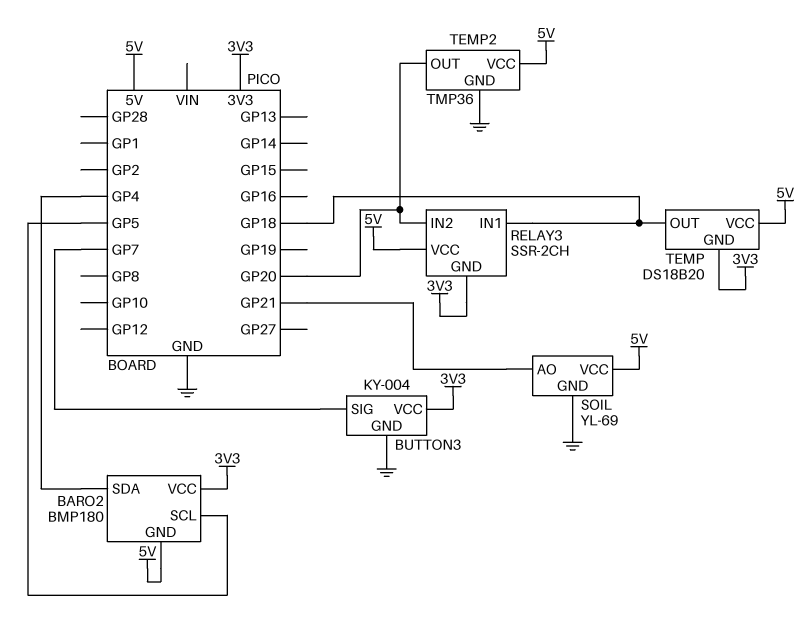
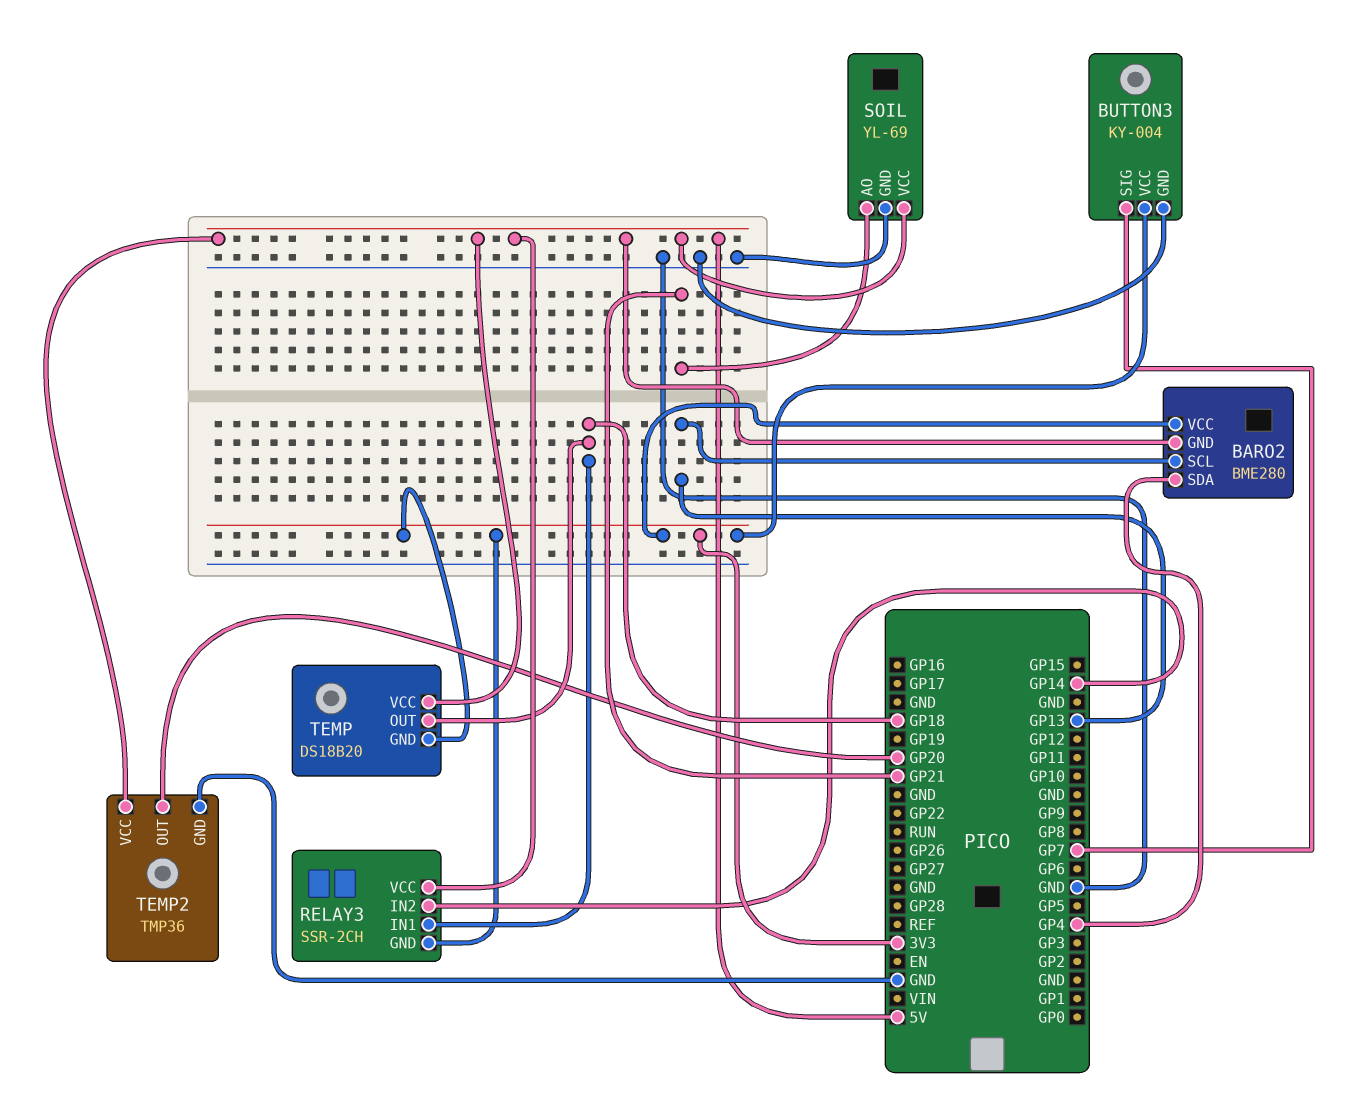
BARO2: BMP180 -> BME280
BARO2 pin SCL: GP5 -> GP13
RELAY3 pin IN2: GP20 -> GP14

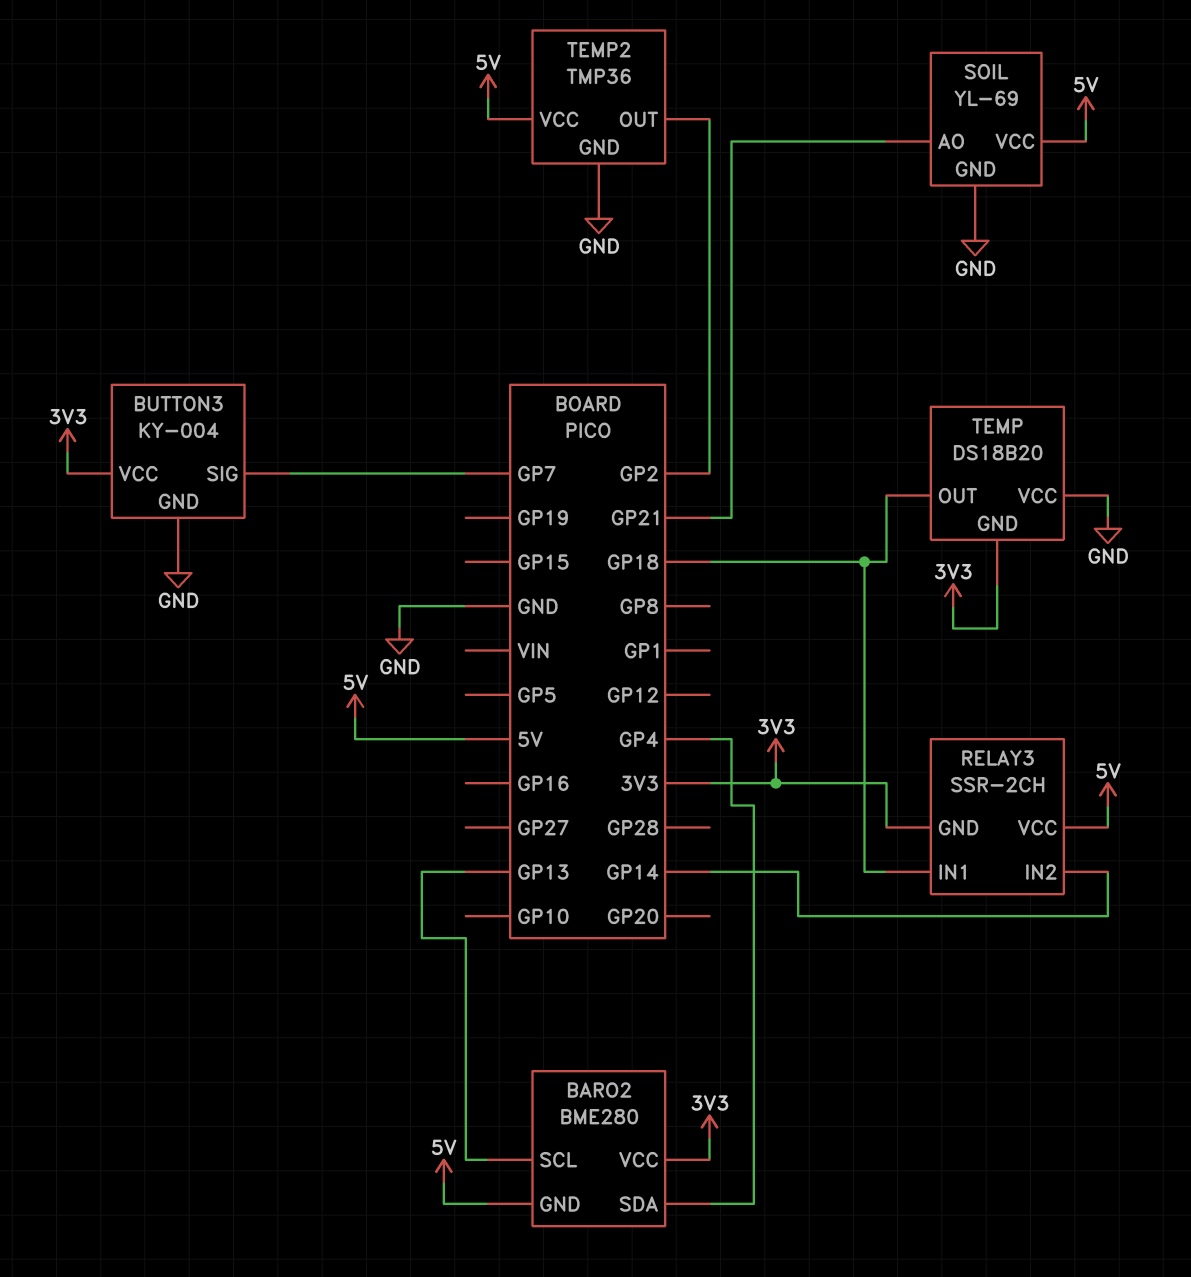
TEMP pin VCC: 5V -> GND
TEMP2 pin OUT: GP20 -> GP2

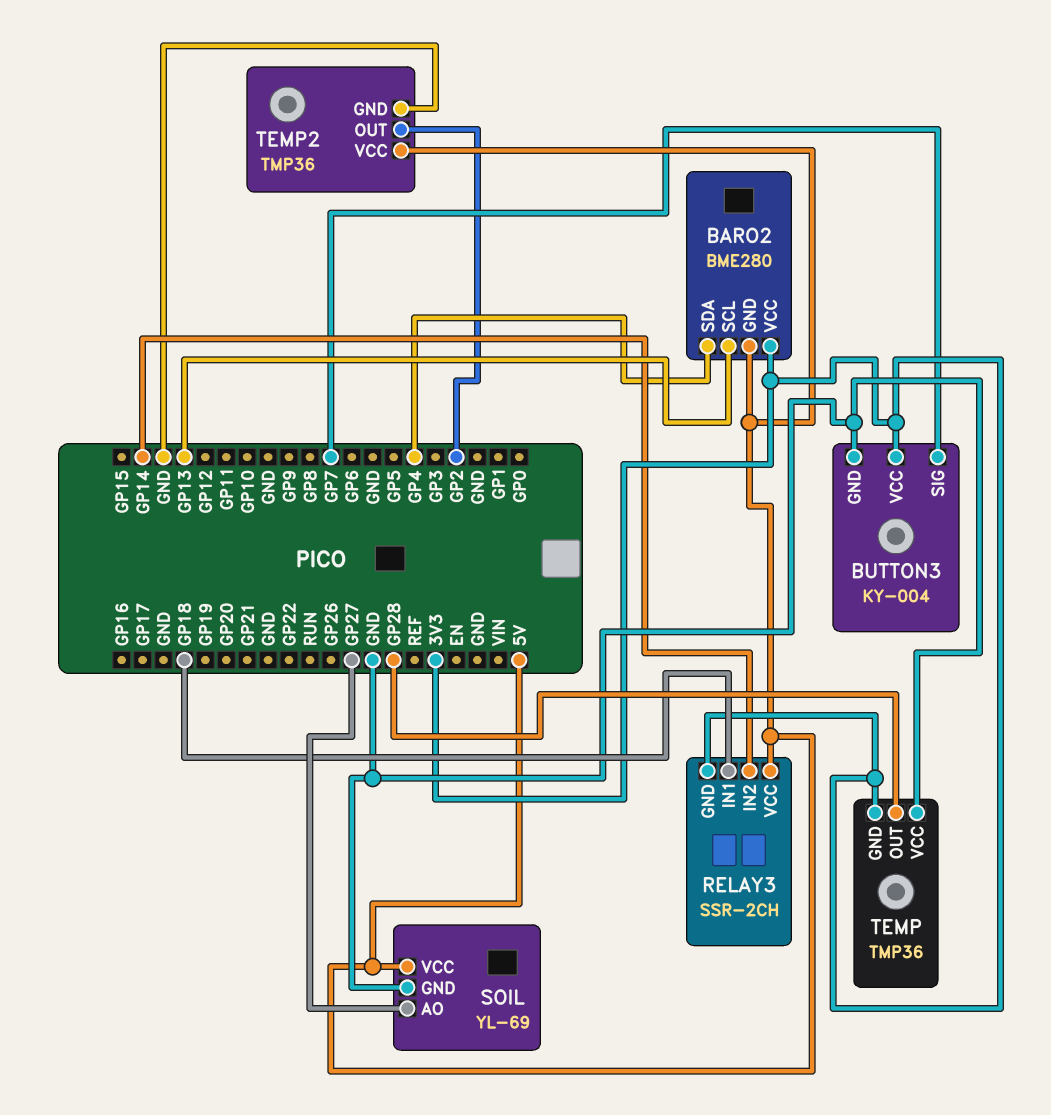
SOIL pin AO: GP21 -> GP27
TEMP: DS18B20 -> TMP36
TEMP pin OUT: GP18 -> GP28

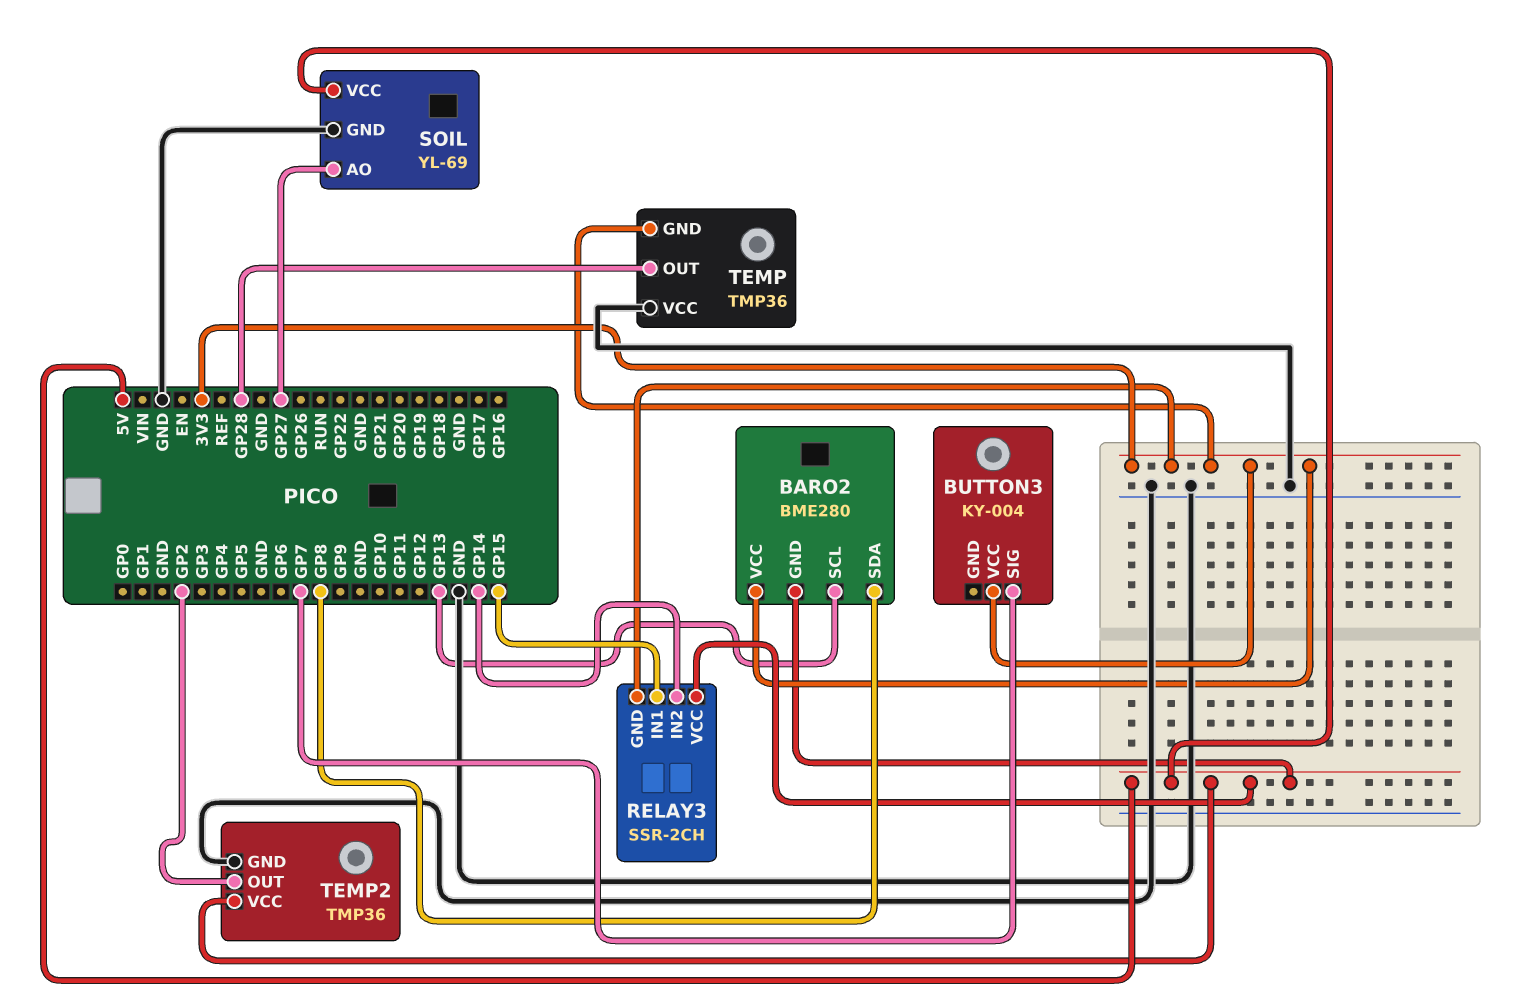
BARO2 pin SDA: GP4 -> GP8
BUTTON3 pin GND: GND -> none
RELAY3 pin IN1: GP18 -> GP15

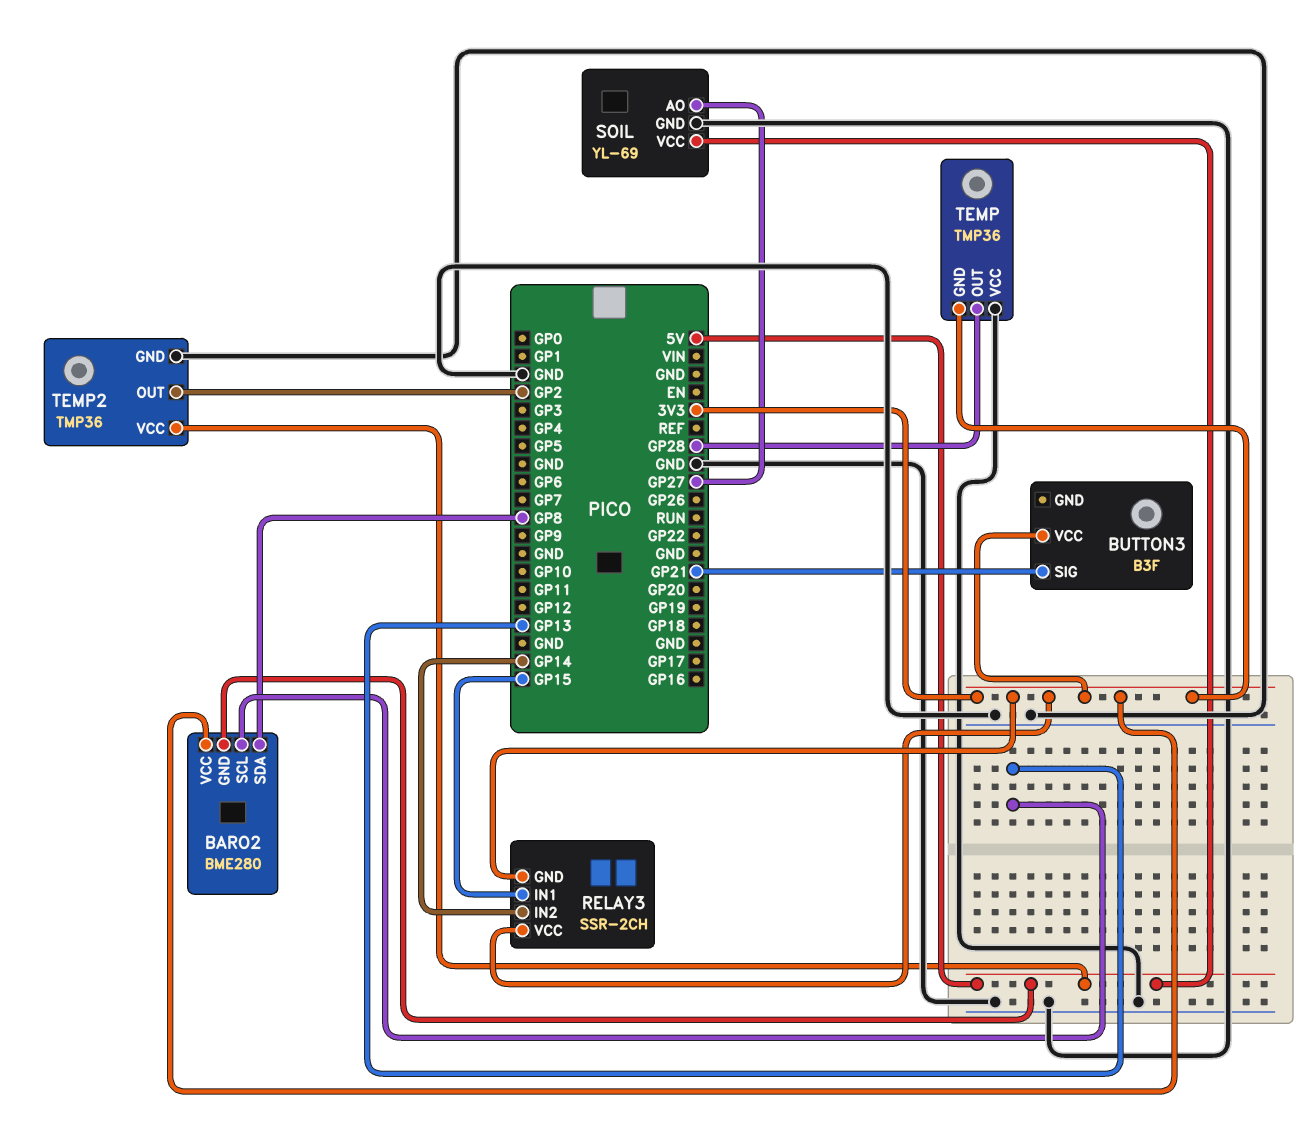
BUTTON3: KY-004 -> B3F
BUTTON3 pin SIG: GP7 -> GP21
RELAY3 pin VCC: 5V -> 3V3

